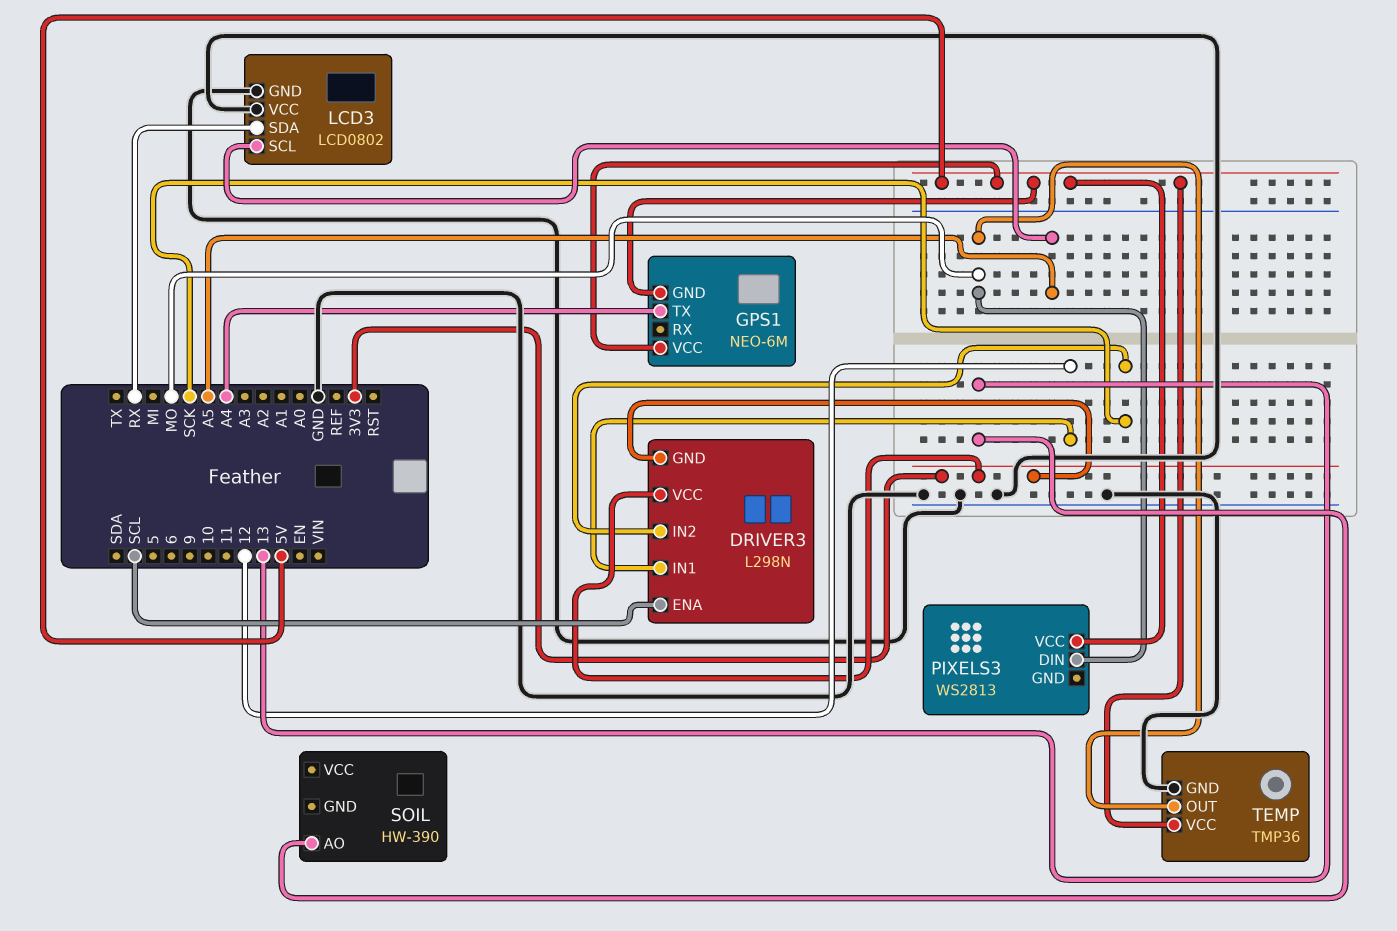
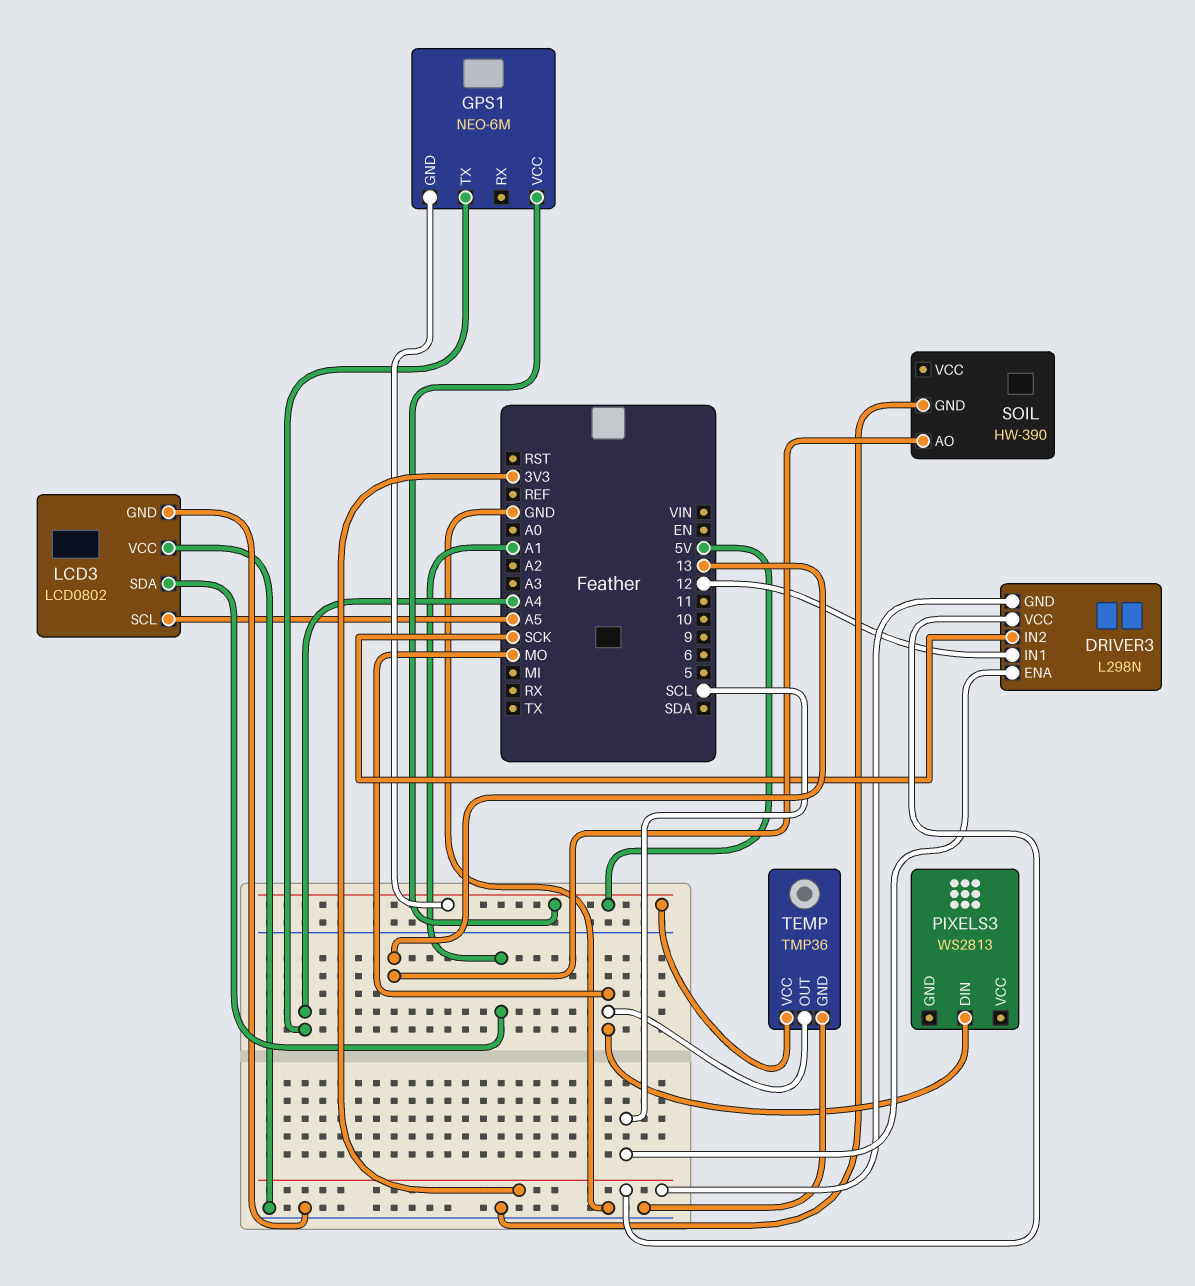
LCD3 pin SDA: RX -> A1
PIXELS3 pin VCC: 5V -> none
SOIL pin GND: none -> GND

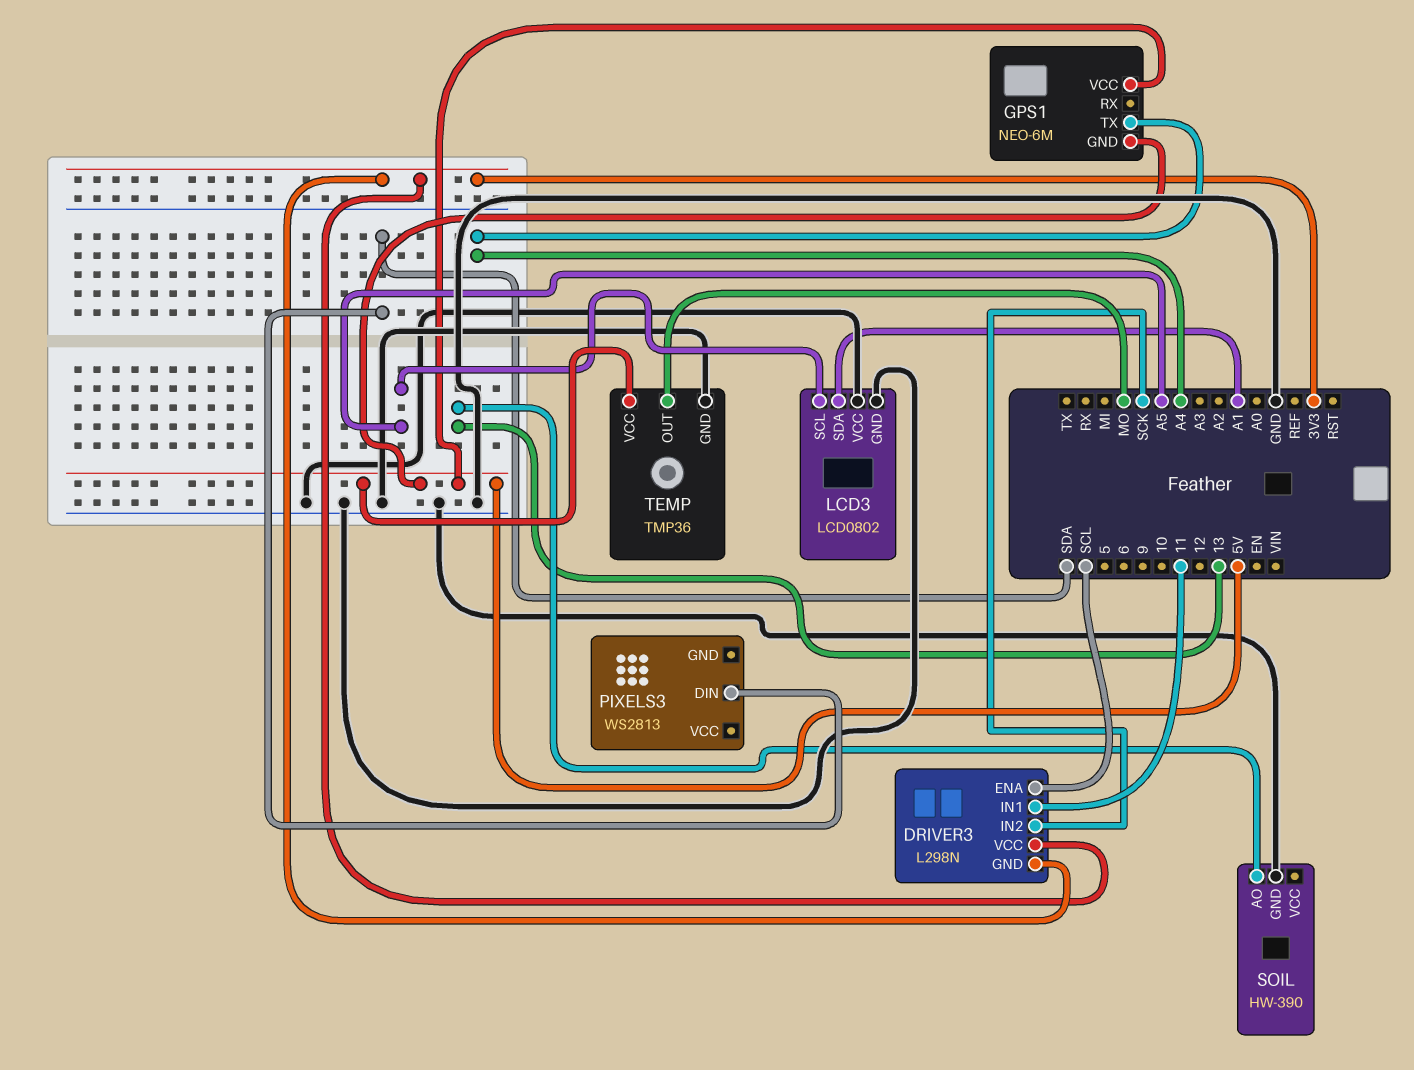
DRIVER3 pin IN1: 12 -> 11
PIXELS3 pin DIN: MO -> SDA

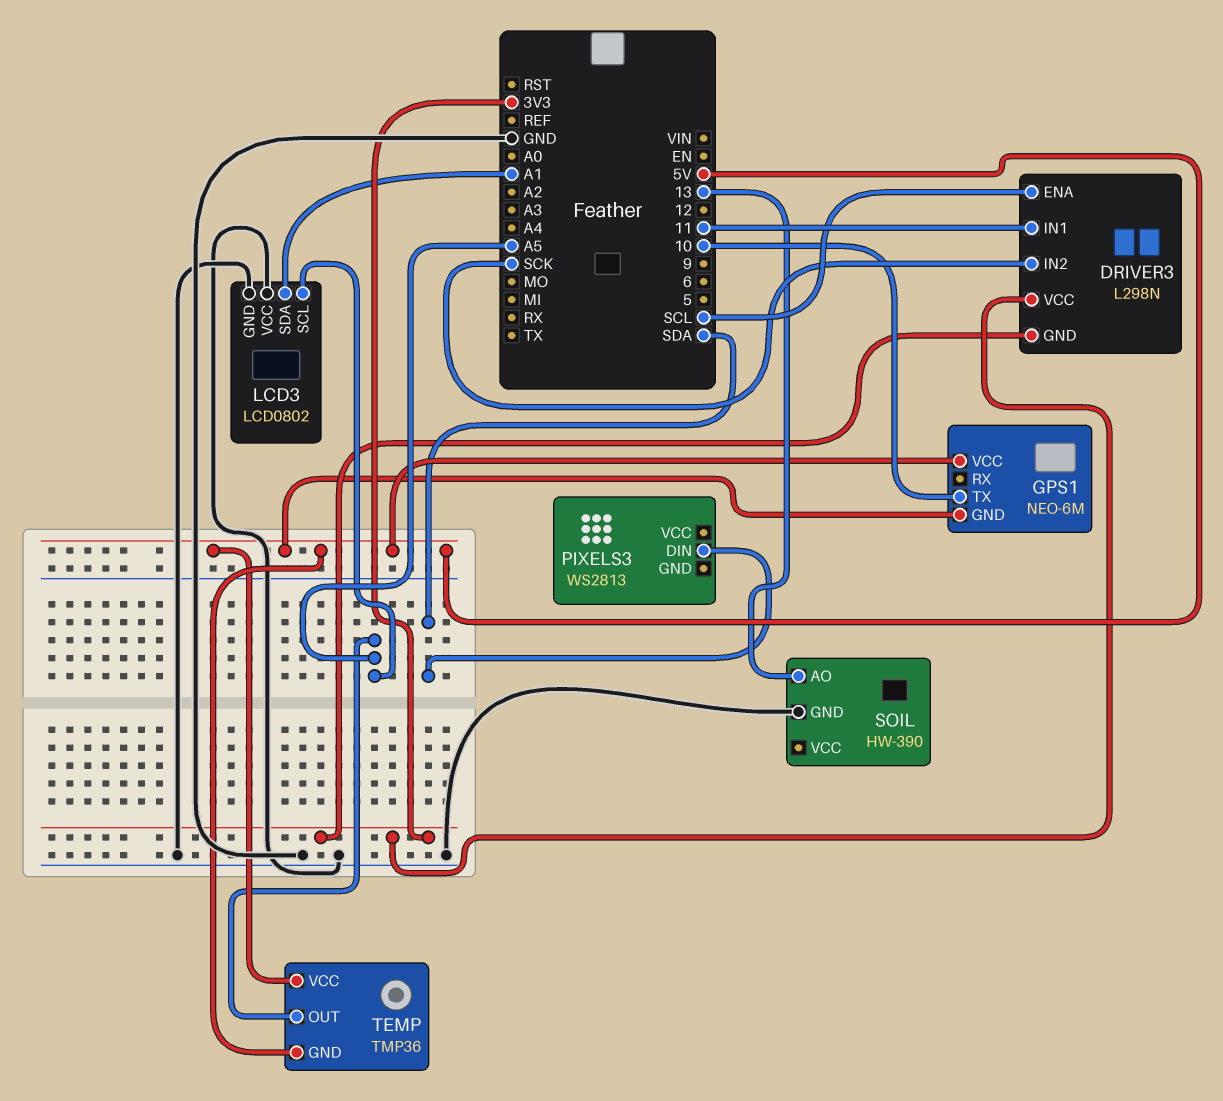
GPS1 pin TX: A4 -> 10
TEMP pin GND: GND -> 5V
TEMP pin OUT: MO -> A5

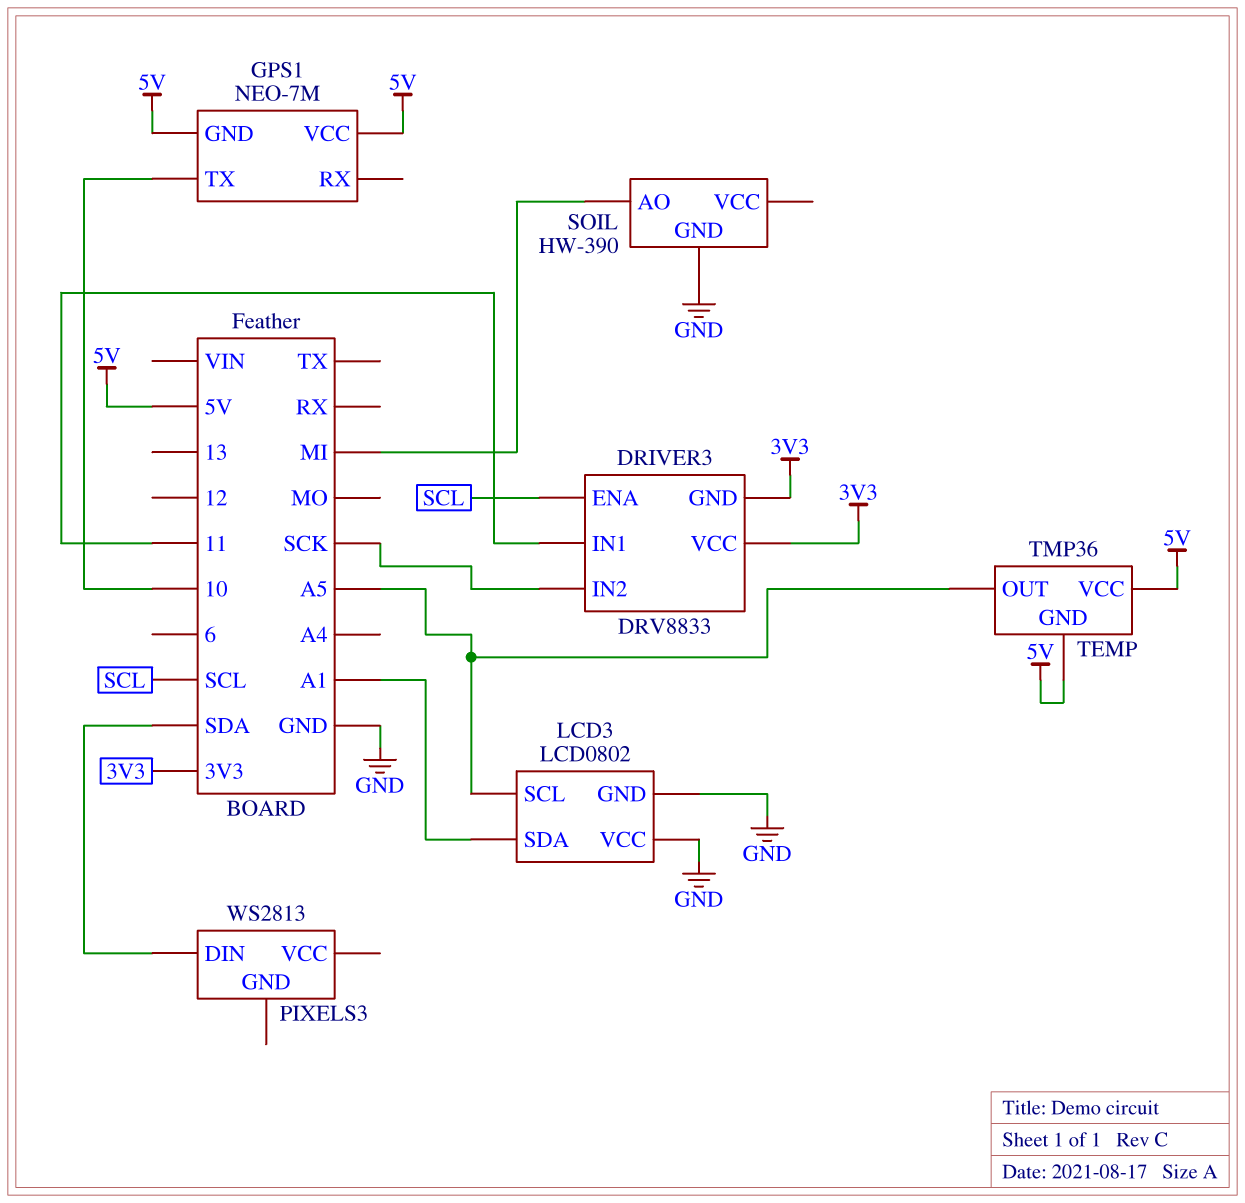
DRIVER3: L298N -> DRV8833
GPS1: NEO-6M -> NEO-7M
SOIL pin AO: 13 -> MI

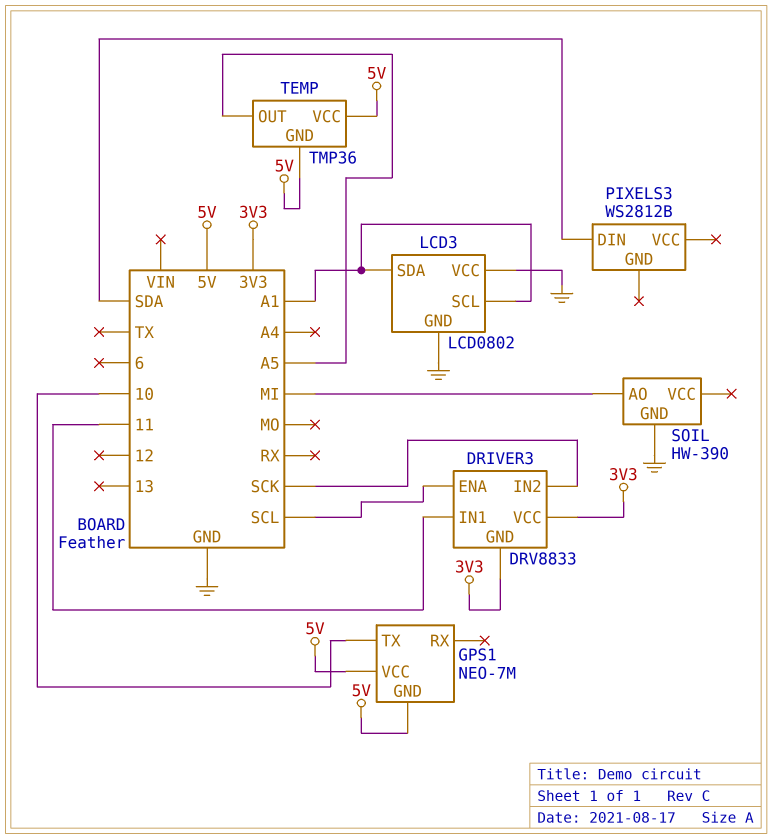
LCD3 pin SCL: A5 -> A1
PIXELS3: WS2813 -> WS2812B

